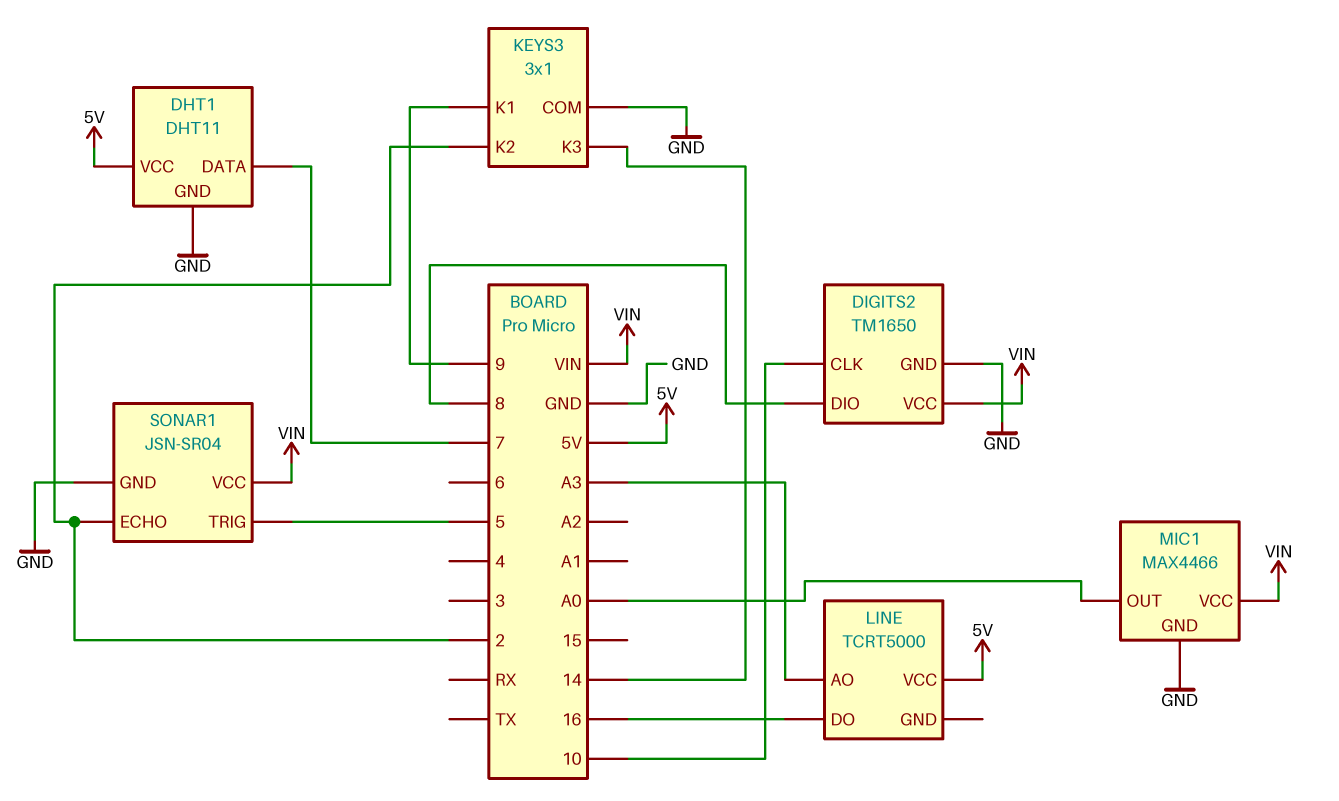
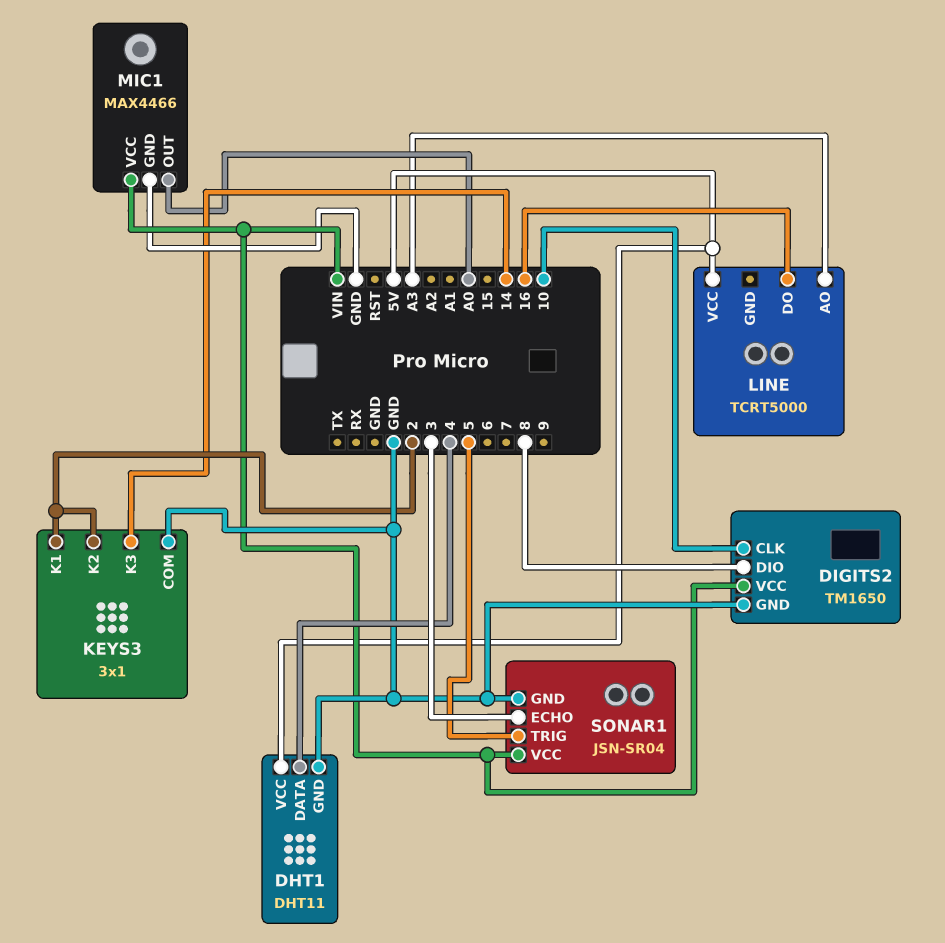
DHT1 pin DATA: 7 -> 4
KEYS3 pin K1: 9 -> 2
SONAR1 pin ECHO: 2 -> 3

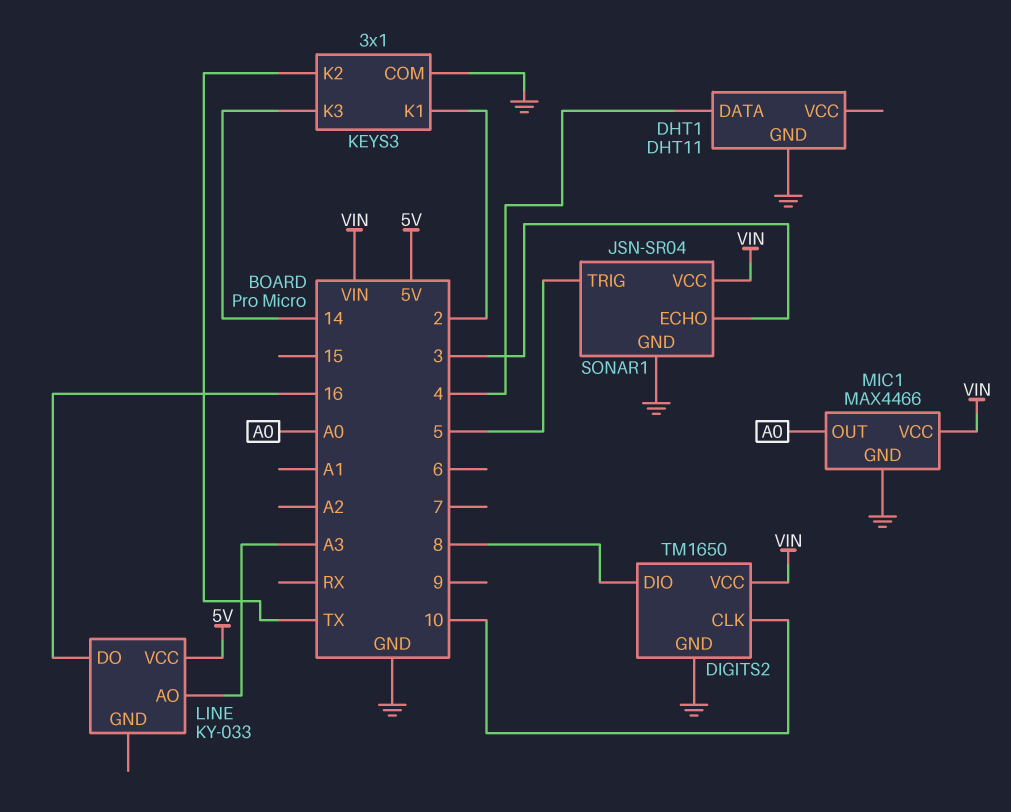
DHT1 pin VCC: 5V -> none
KEYS3 pin K2: 2 -> TX
LINE: TCRT5000 -> KY-033

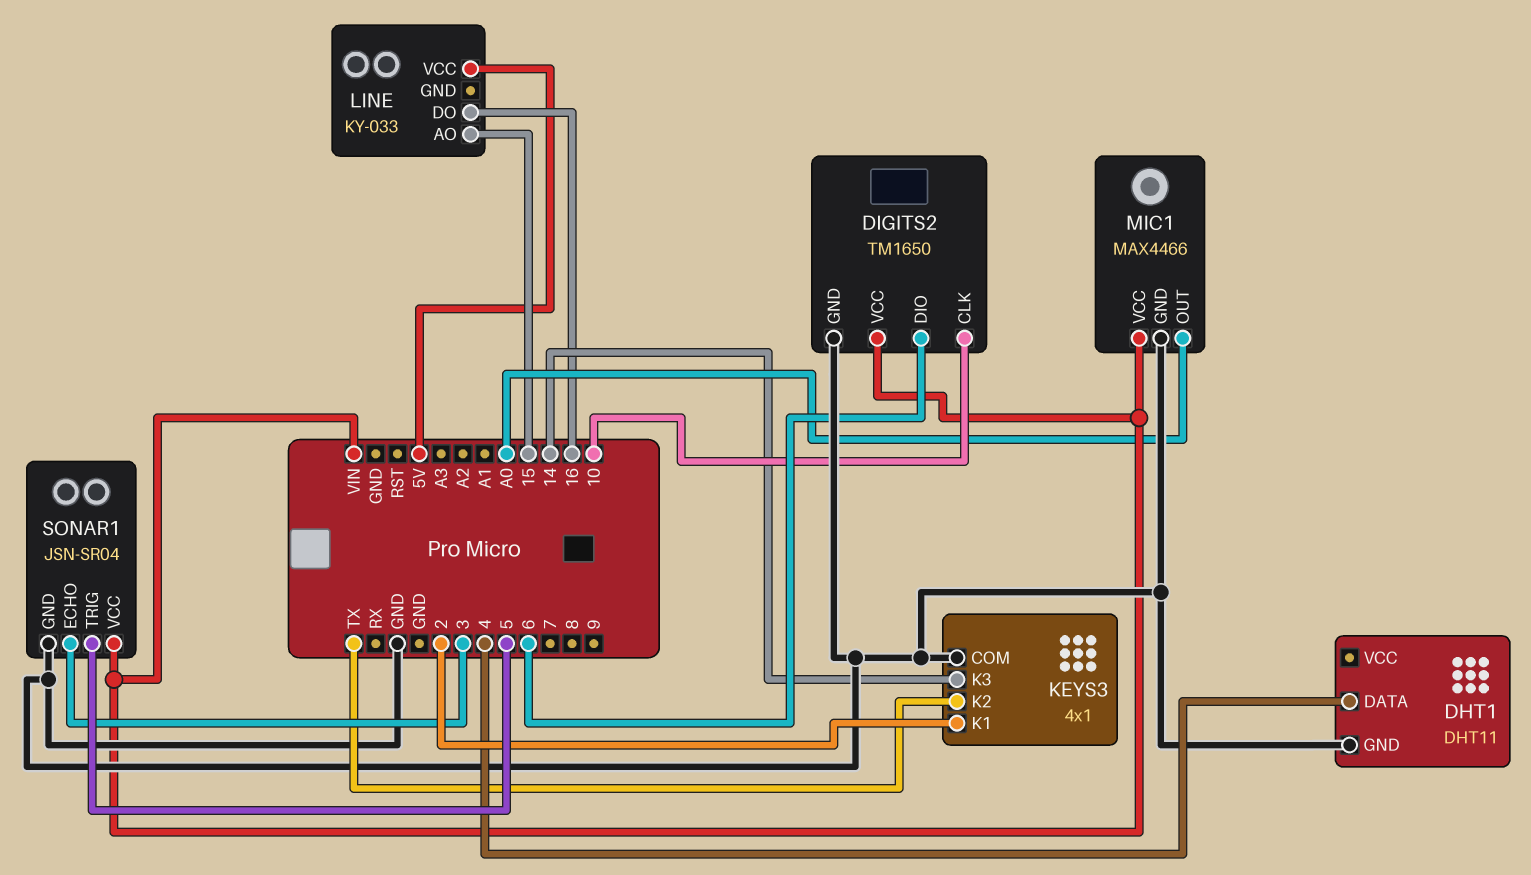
DIGITS2 pin DIO: 8 -> 6
KEYS3: 3x1 -> 4x1
LINE pin AO: A3 -> 15

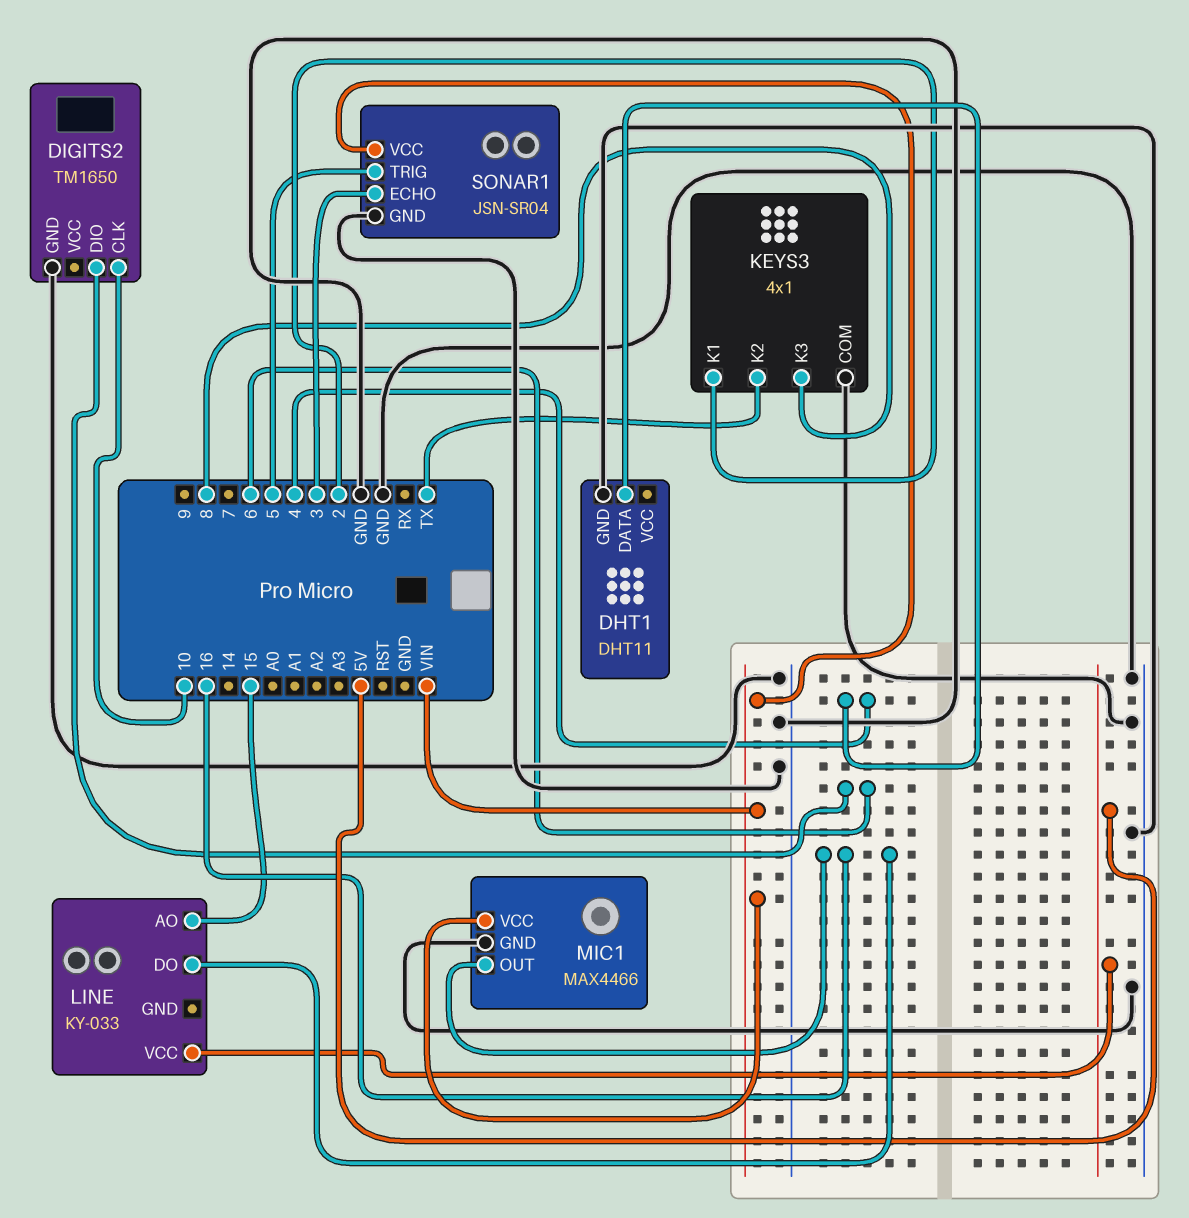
DIGITS2 pin VCC: VIN -> none
KEYS3 pin K3: 14 -> 8
MIC1 pin OUT: A0 -> 16

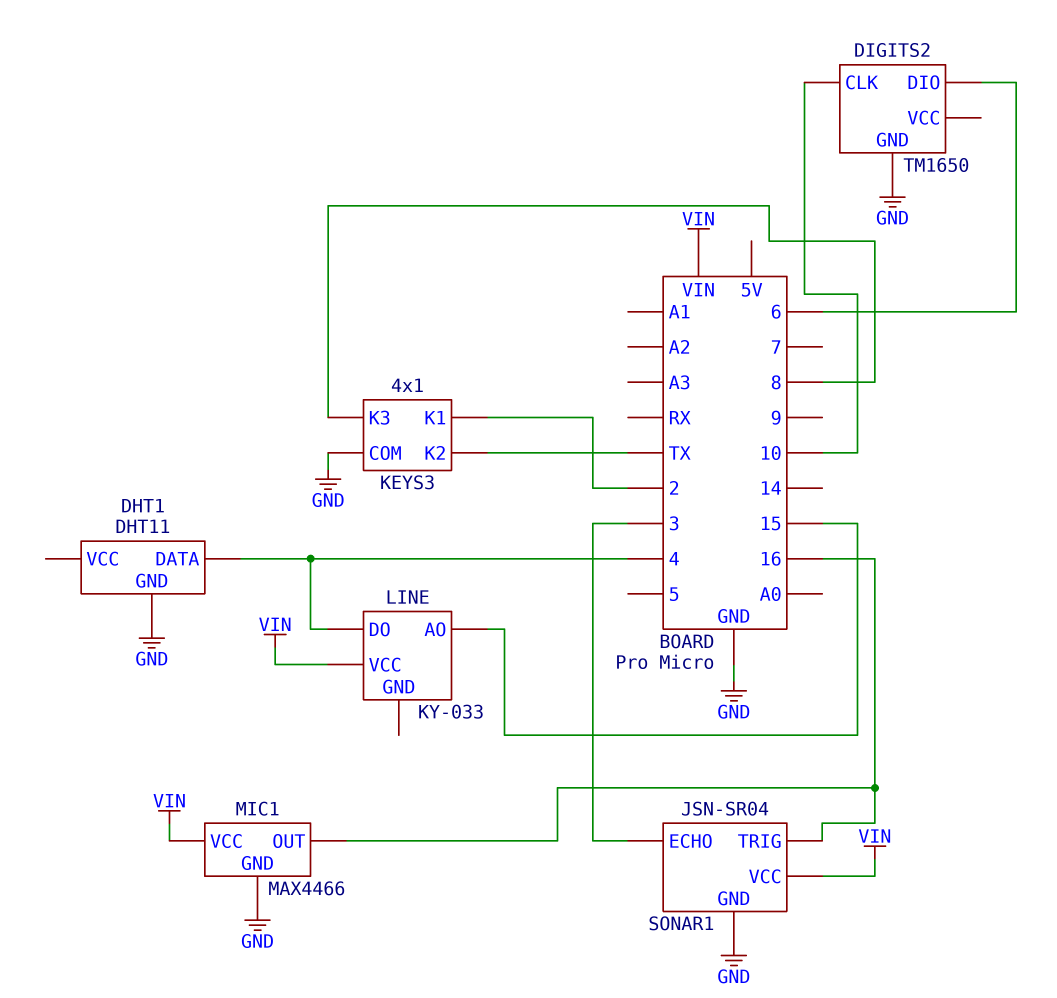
LINE pin DO: 16 -> 4
LINE pin VCC: 5V -> VIN
SONAR1 pin TRIG: 5 -> 16

